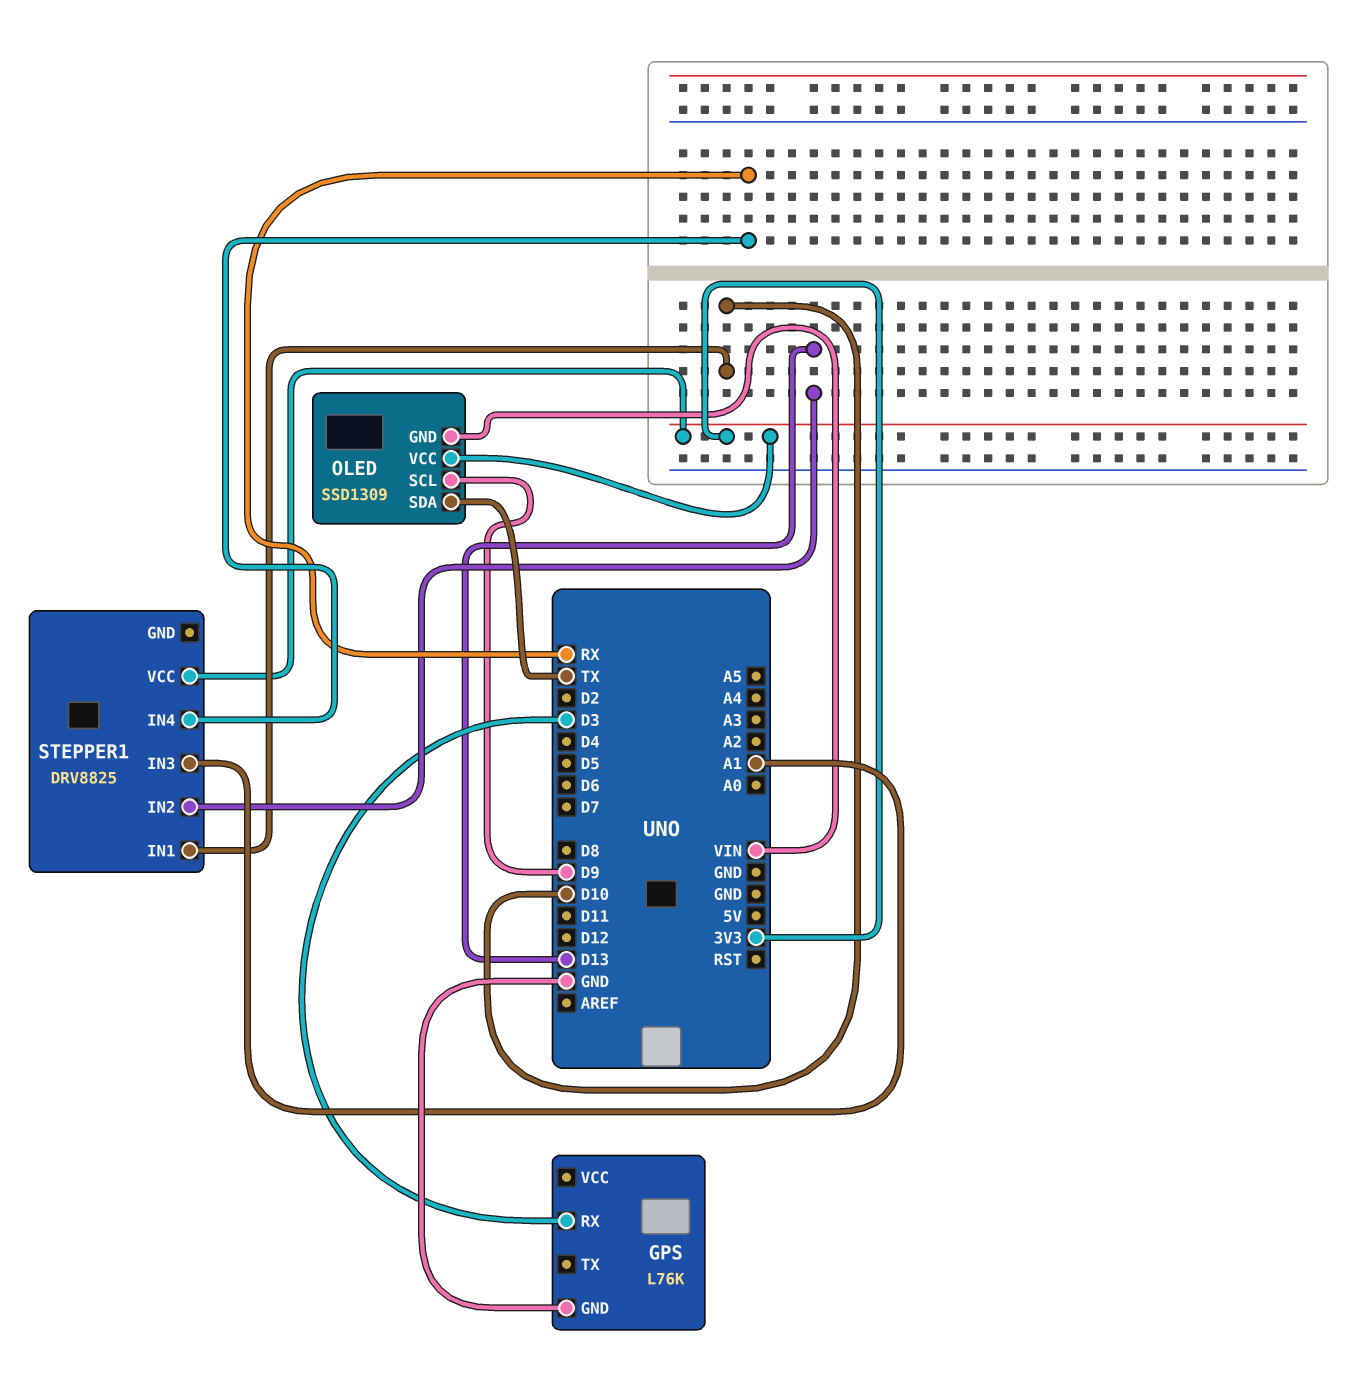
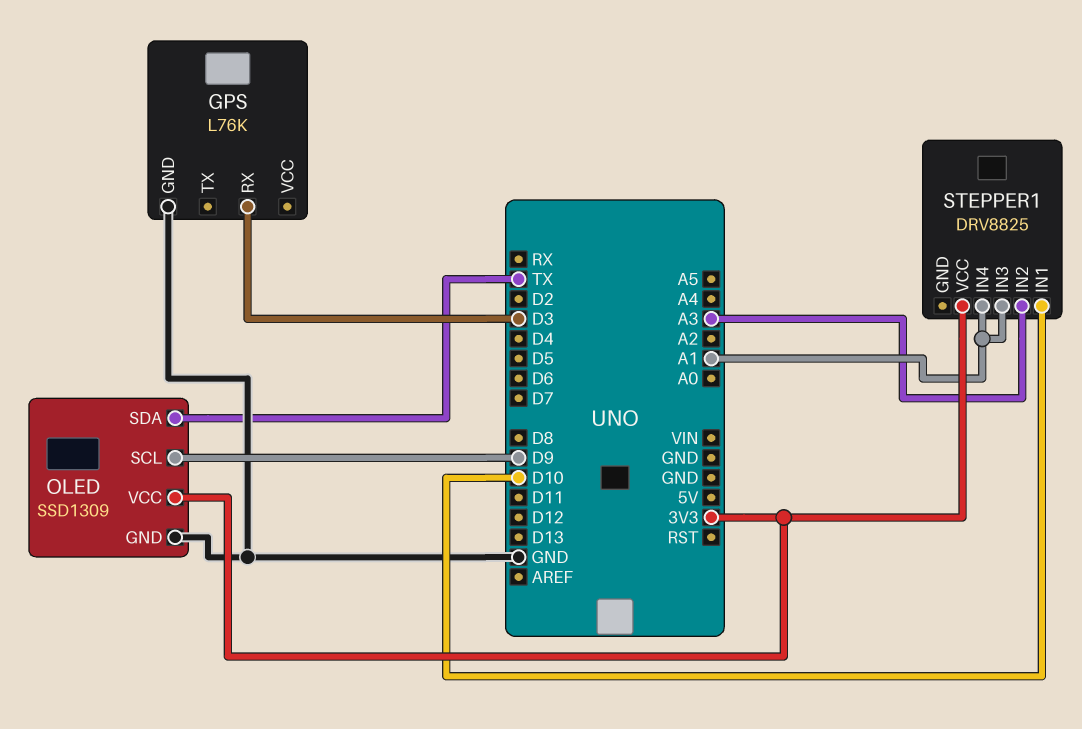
OLED pin GND: VIN -> GND
STEPPER1 pin IN2: D13 -> A3
STEPPER1 pin IN4: RX -> A1

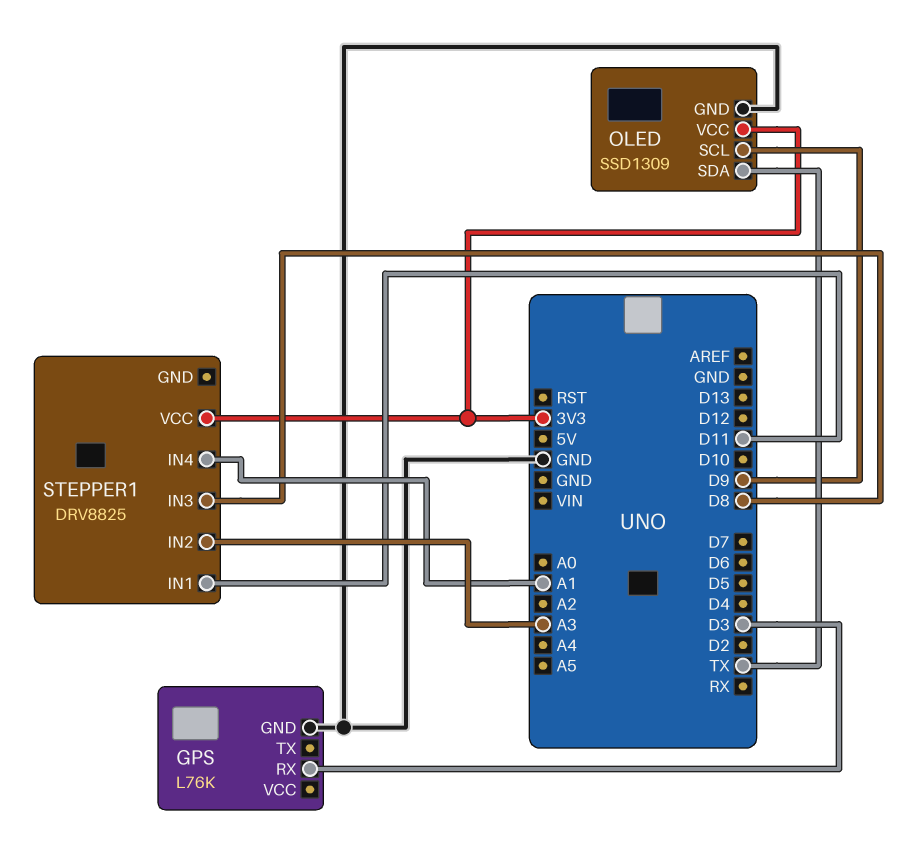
STEPPER1 pin IN1: D10 -> D11
STEPPER1 pin IN3: A1 -> D8

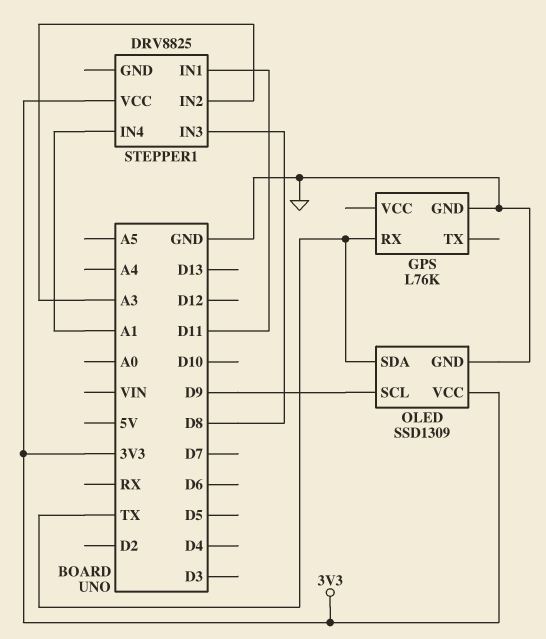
GPS pin RX: D3 -> TX

